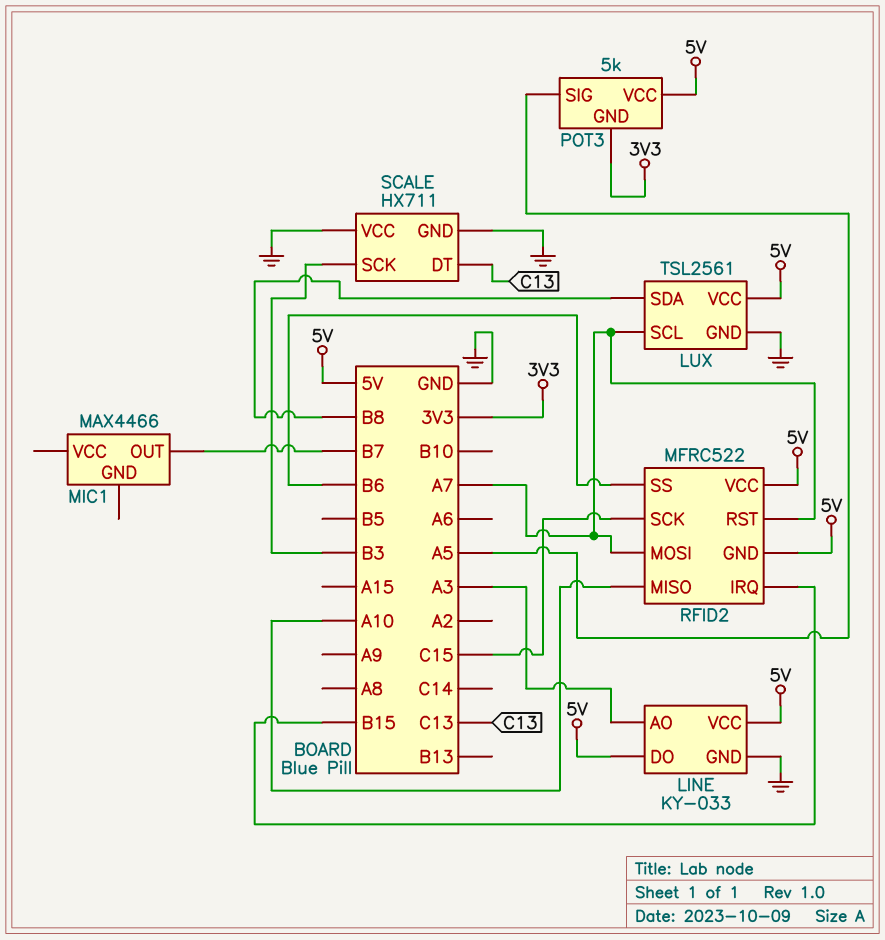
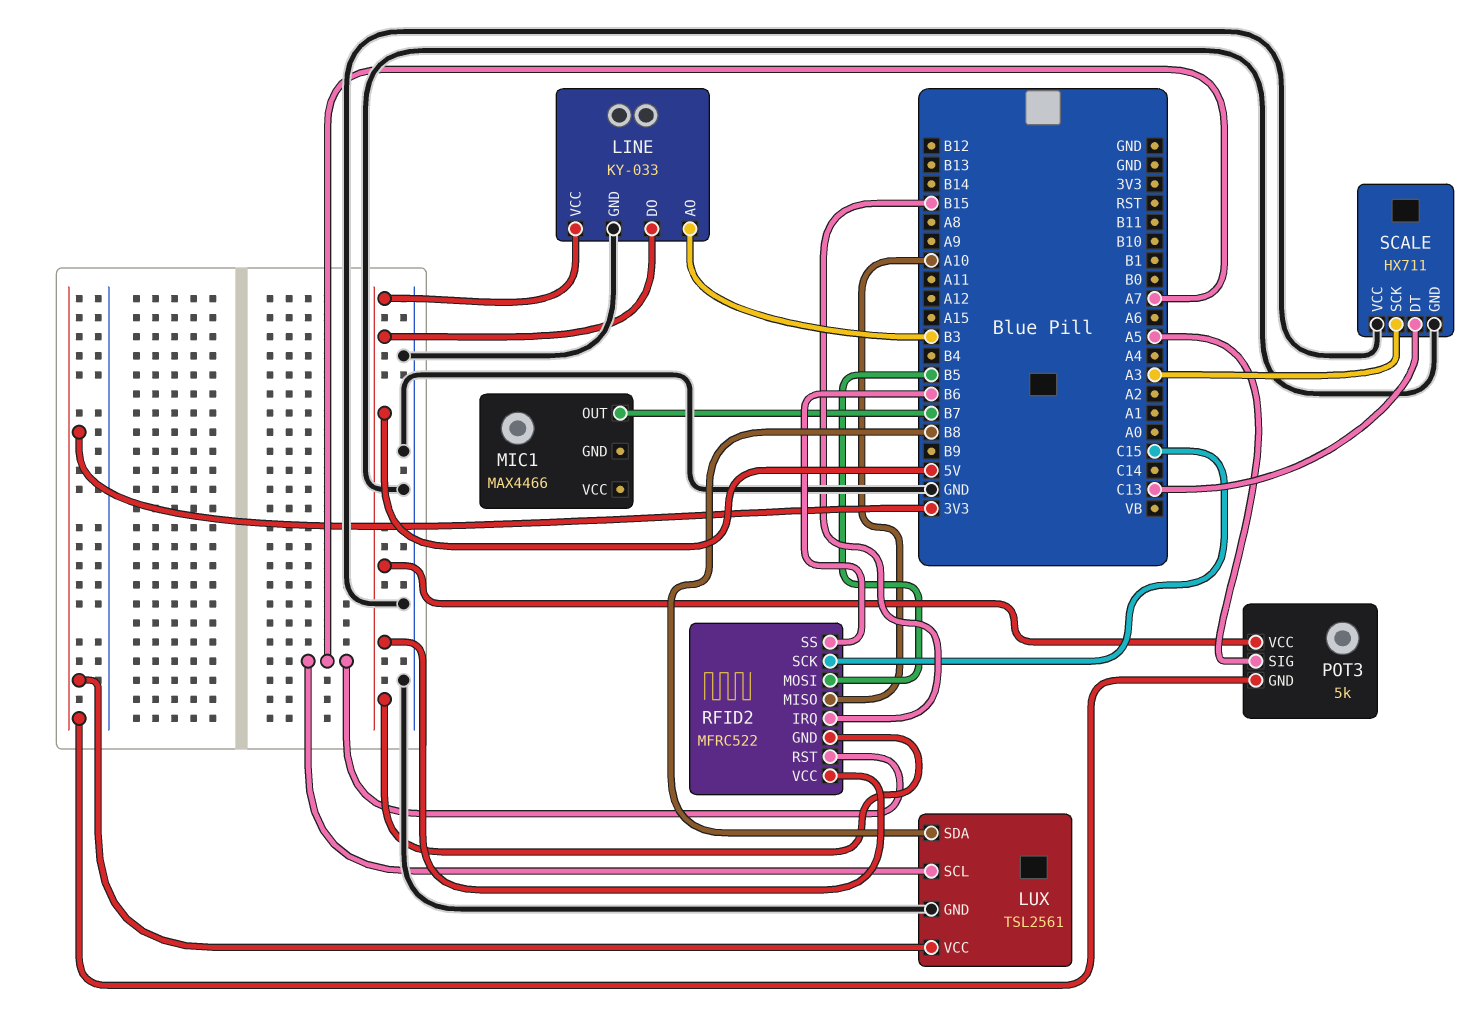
LINE pin AO: A3 -> B3
LUX pin VCC: 5V -> 3V3
RFID2 pin MOSI: A7 -> B5
SCALE pin SCK: B3 -> A3

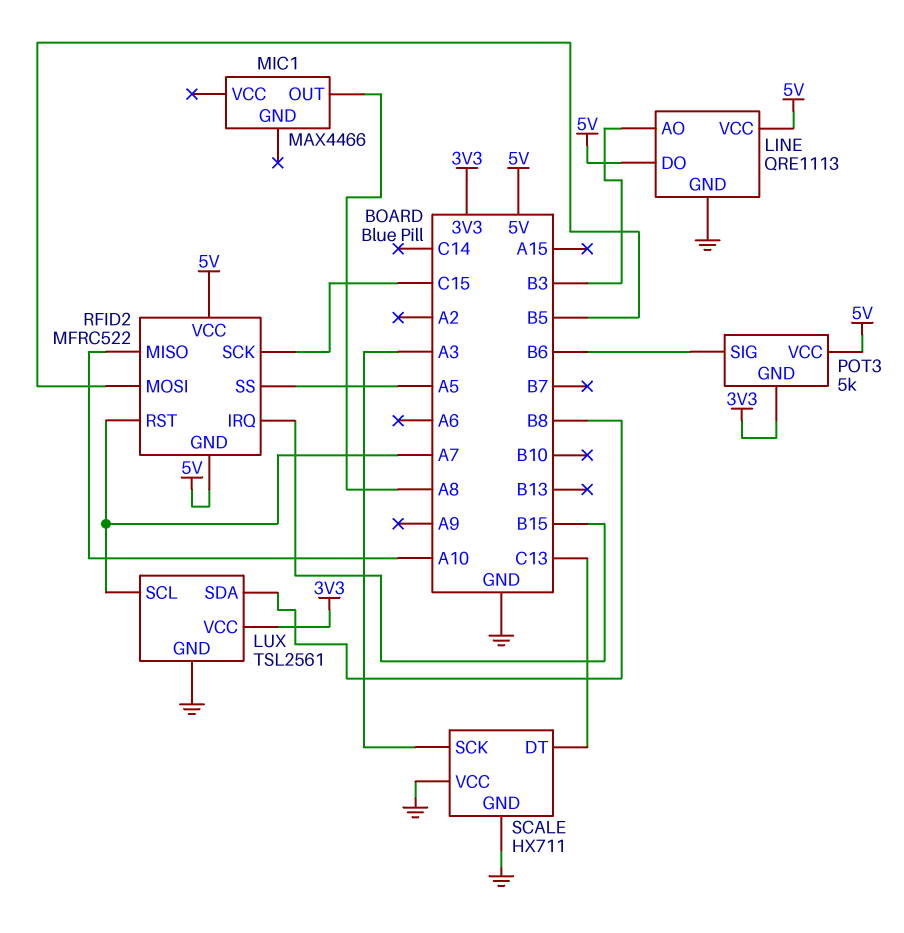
LINE: KY-033 -> QRE1113
MIC1 pin OUT: B7 -> A8
POT3 pin SIG: A5 -> B6
RFID2 pin SS: B6 -> A5

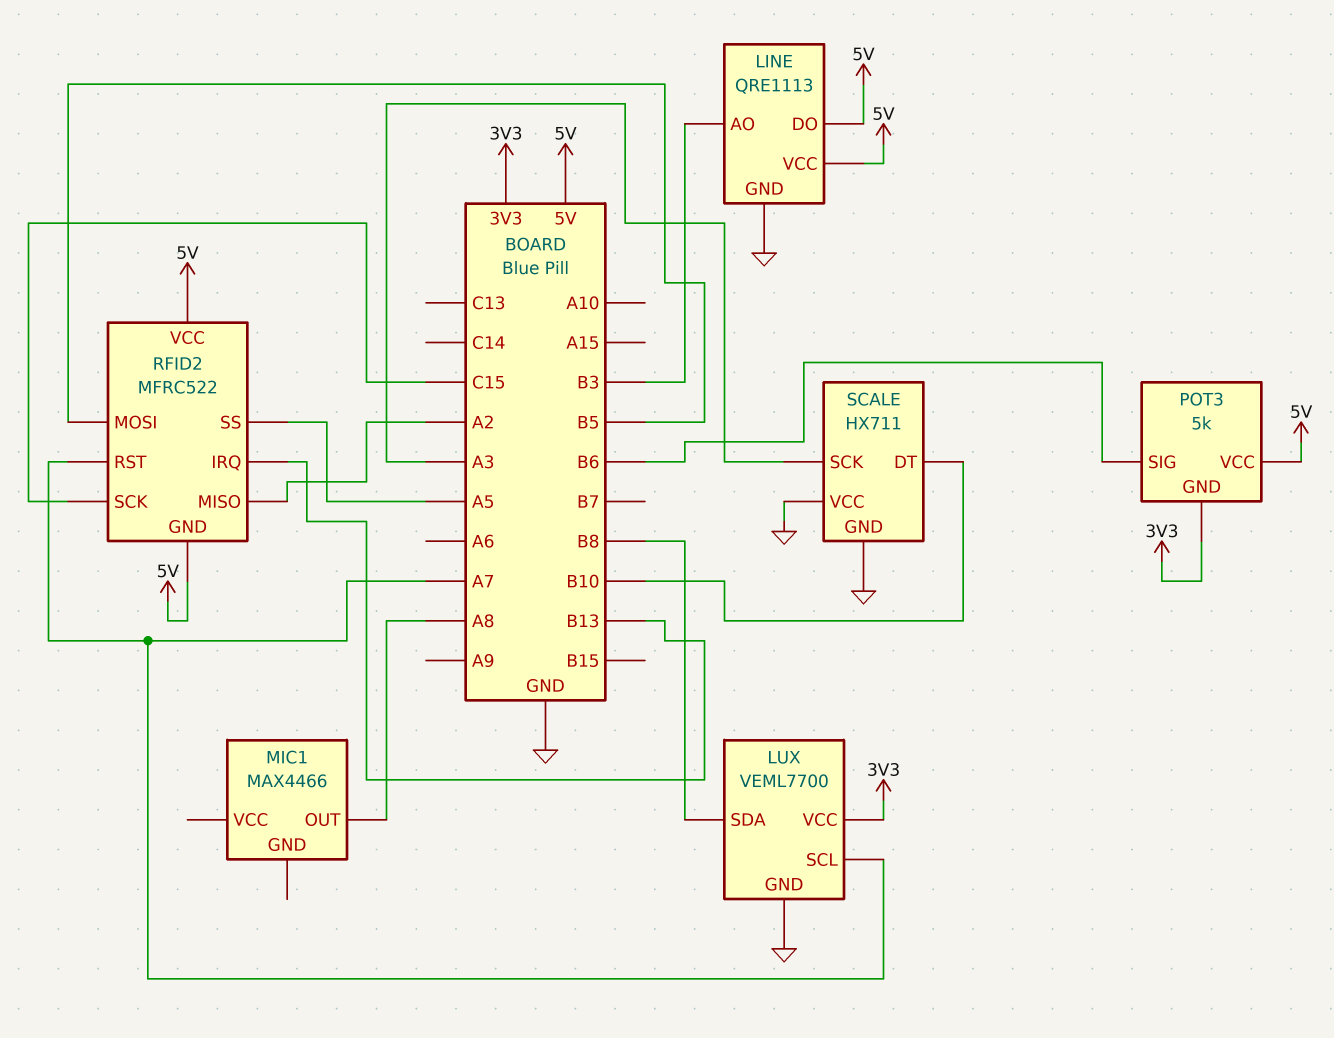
LUX: TSL2561 -> VEML7700
RFID2 pin IRQ: B15 -> B13
RFID2 pin MISO: A10 -> A2
SCALE pin DT: C13 -> B10

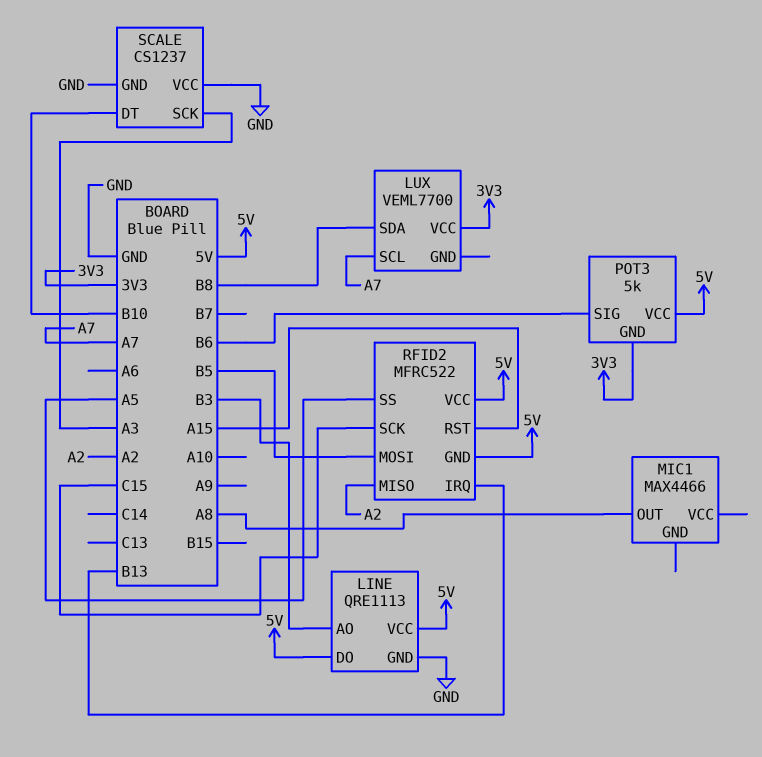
LUX pin GND: GND -> none
RFID2 pin RST: A7 -> A15
SCALE: HX711 -> CS1237

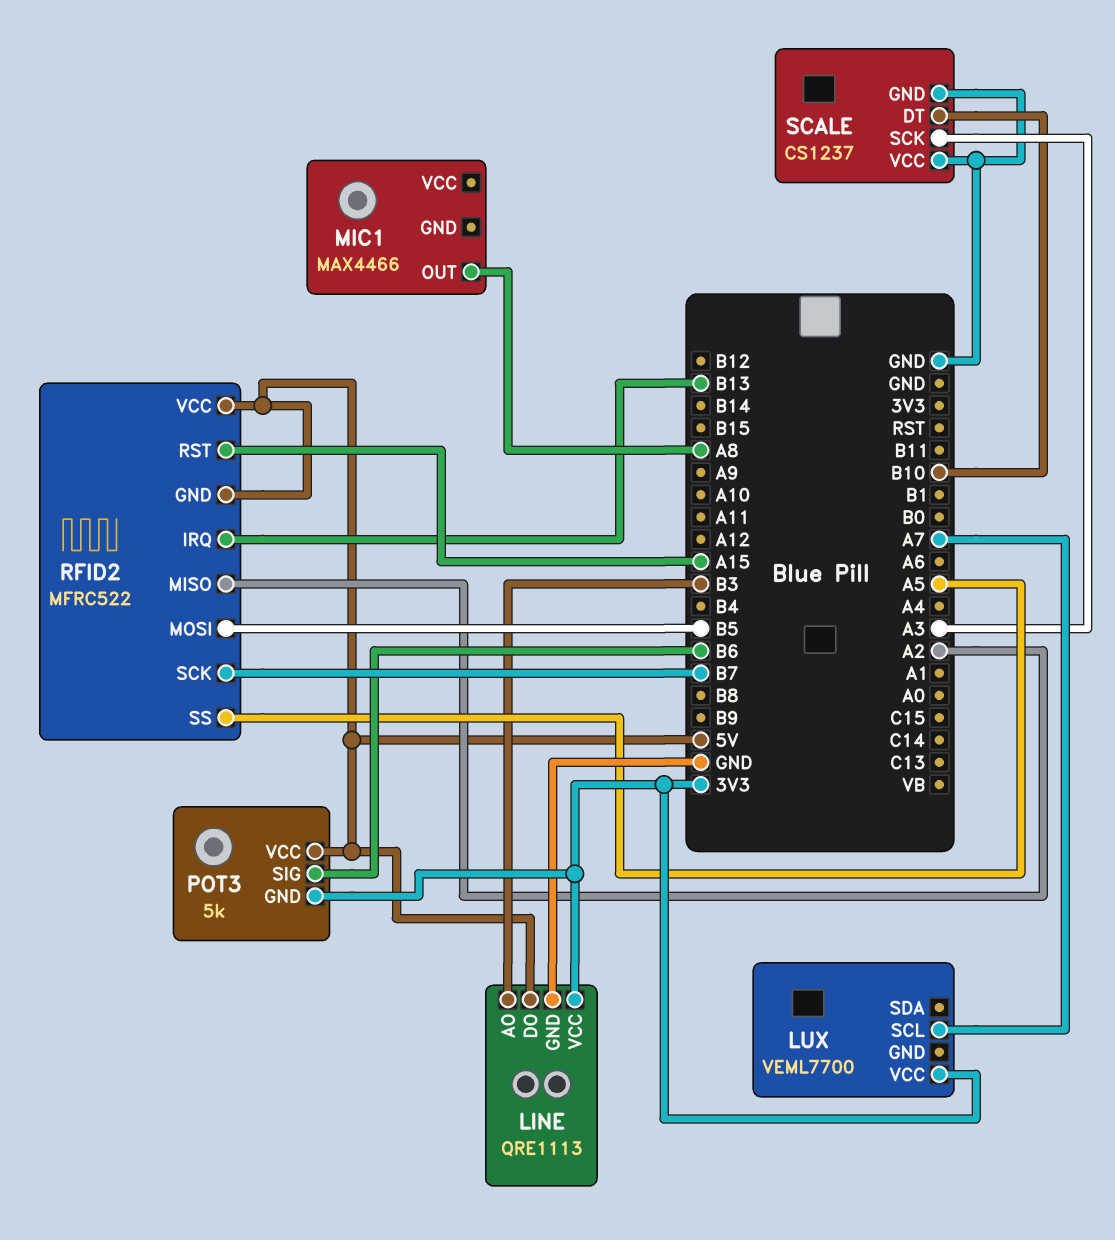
LINE pin VCC: 5V -> 3V3
LUX pin SDA: B8 -> none
RFID2 pin SCK: C15 -> B7

